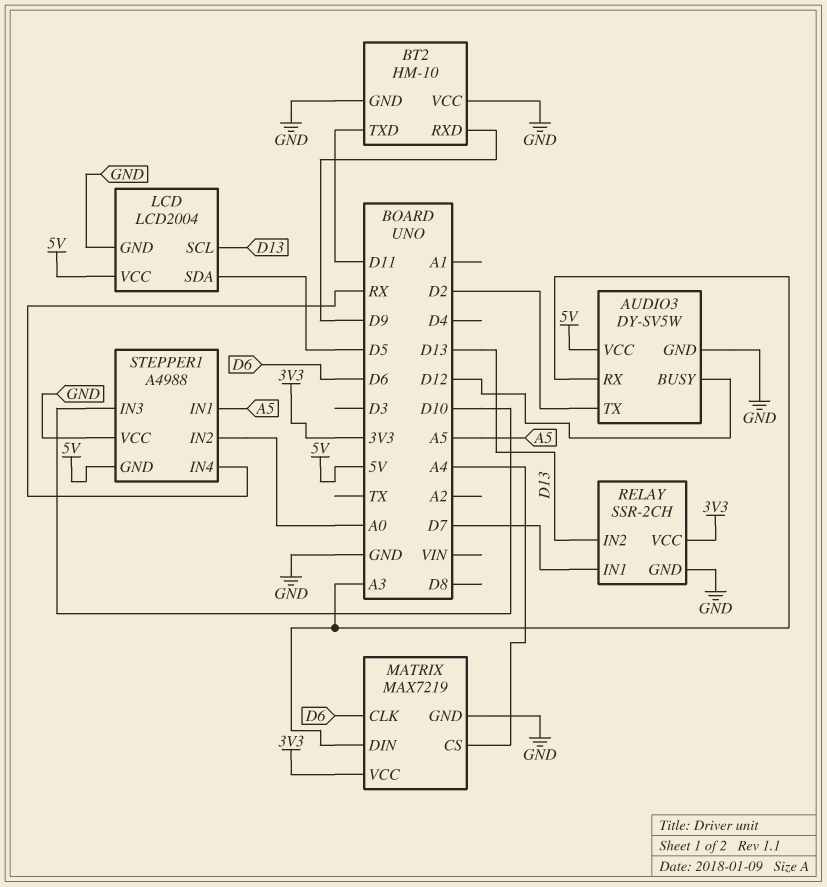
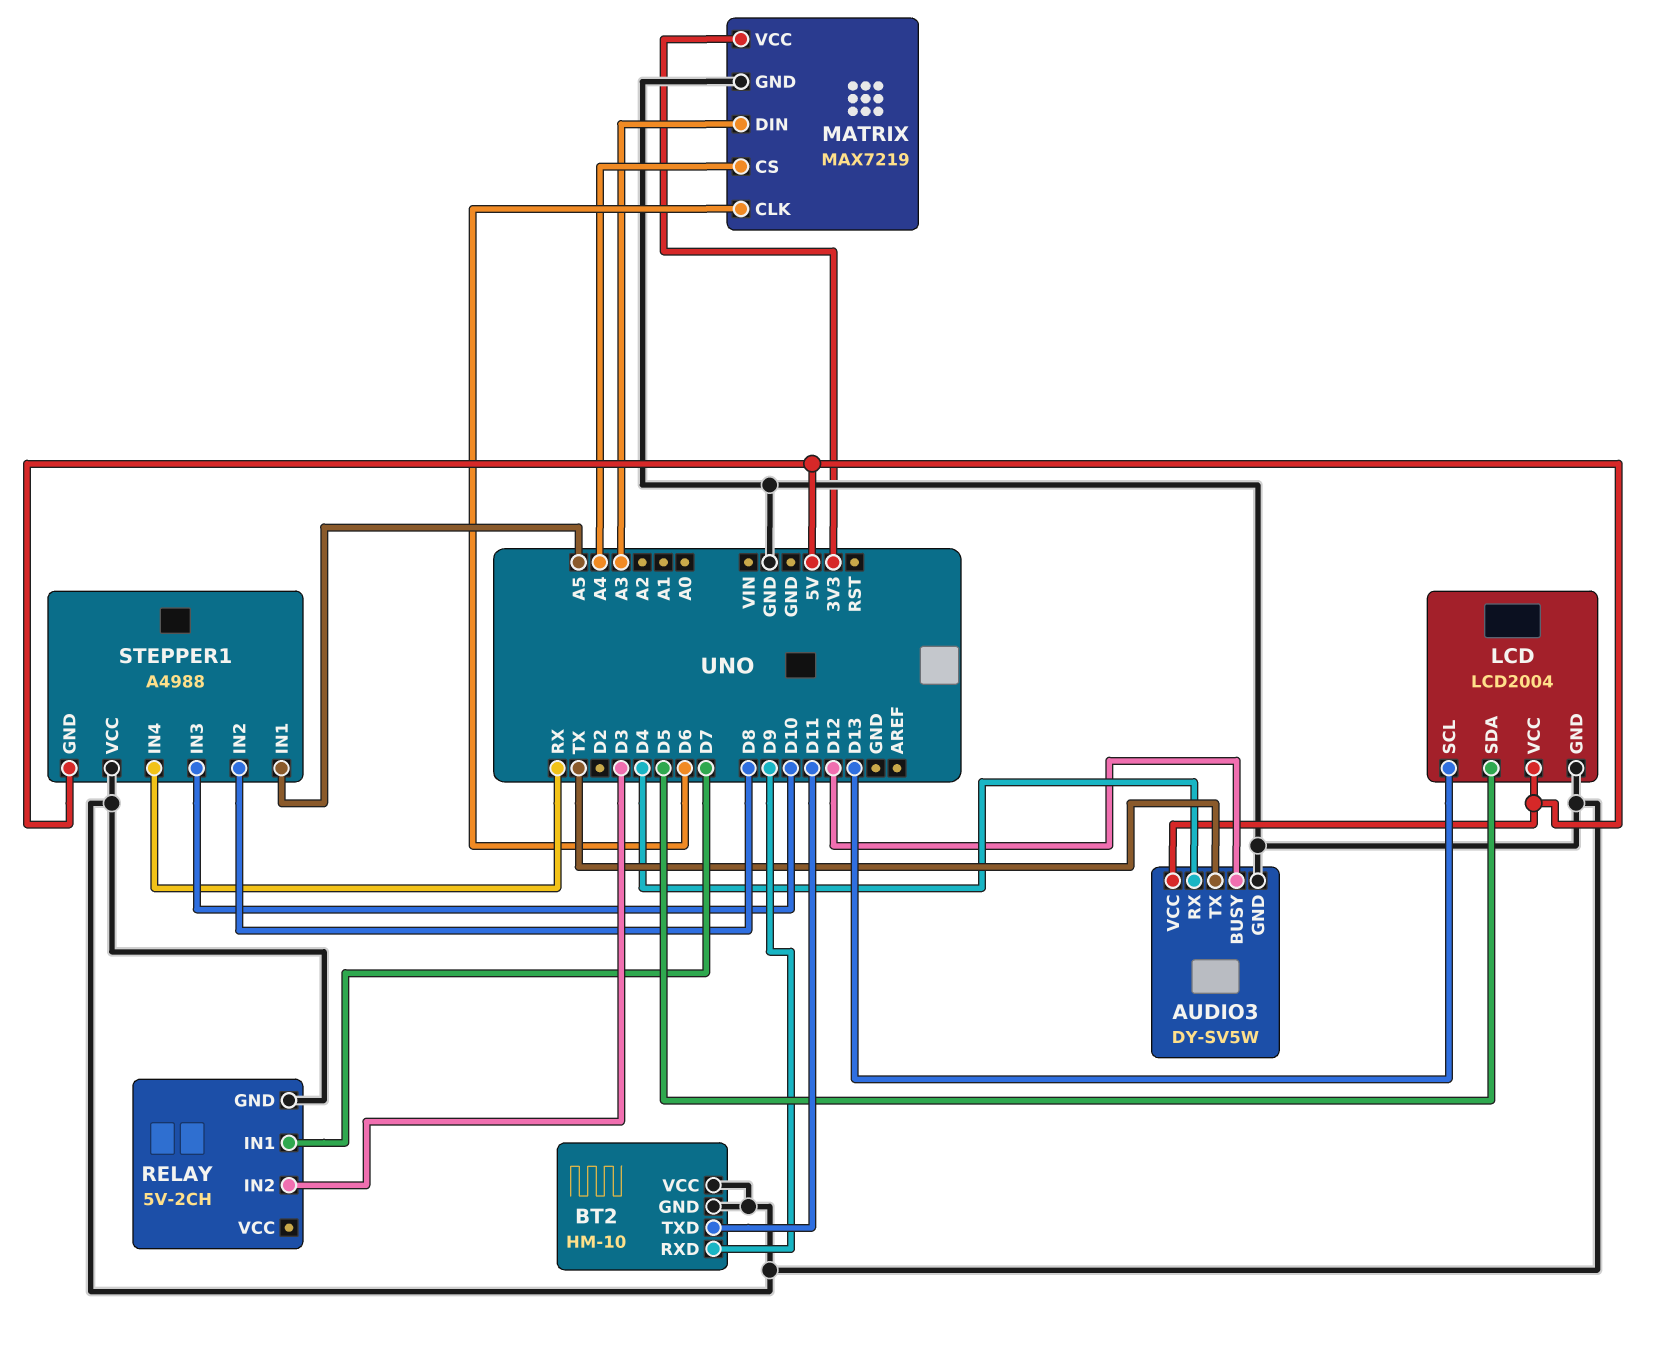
AUDIO3 pin RX: A3 -> D4
AUDIO3 pin TX: D2 -> TX
RELAY: SSR-2CH -> 5V-2CH
RELAY pin IN2: D13 -> D3
RELAY pin VCC: 3V3 -> none
STEPPER1 pin IN2: A0 -> D8

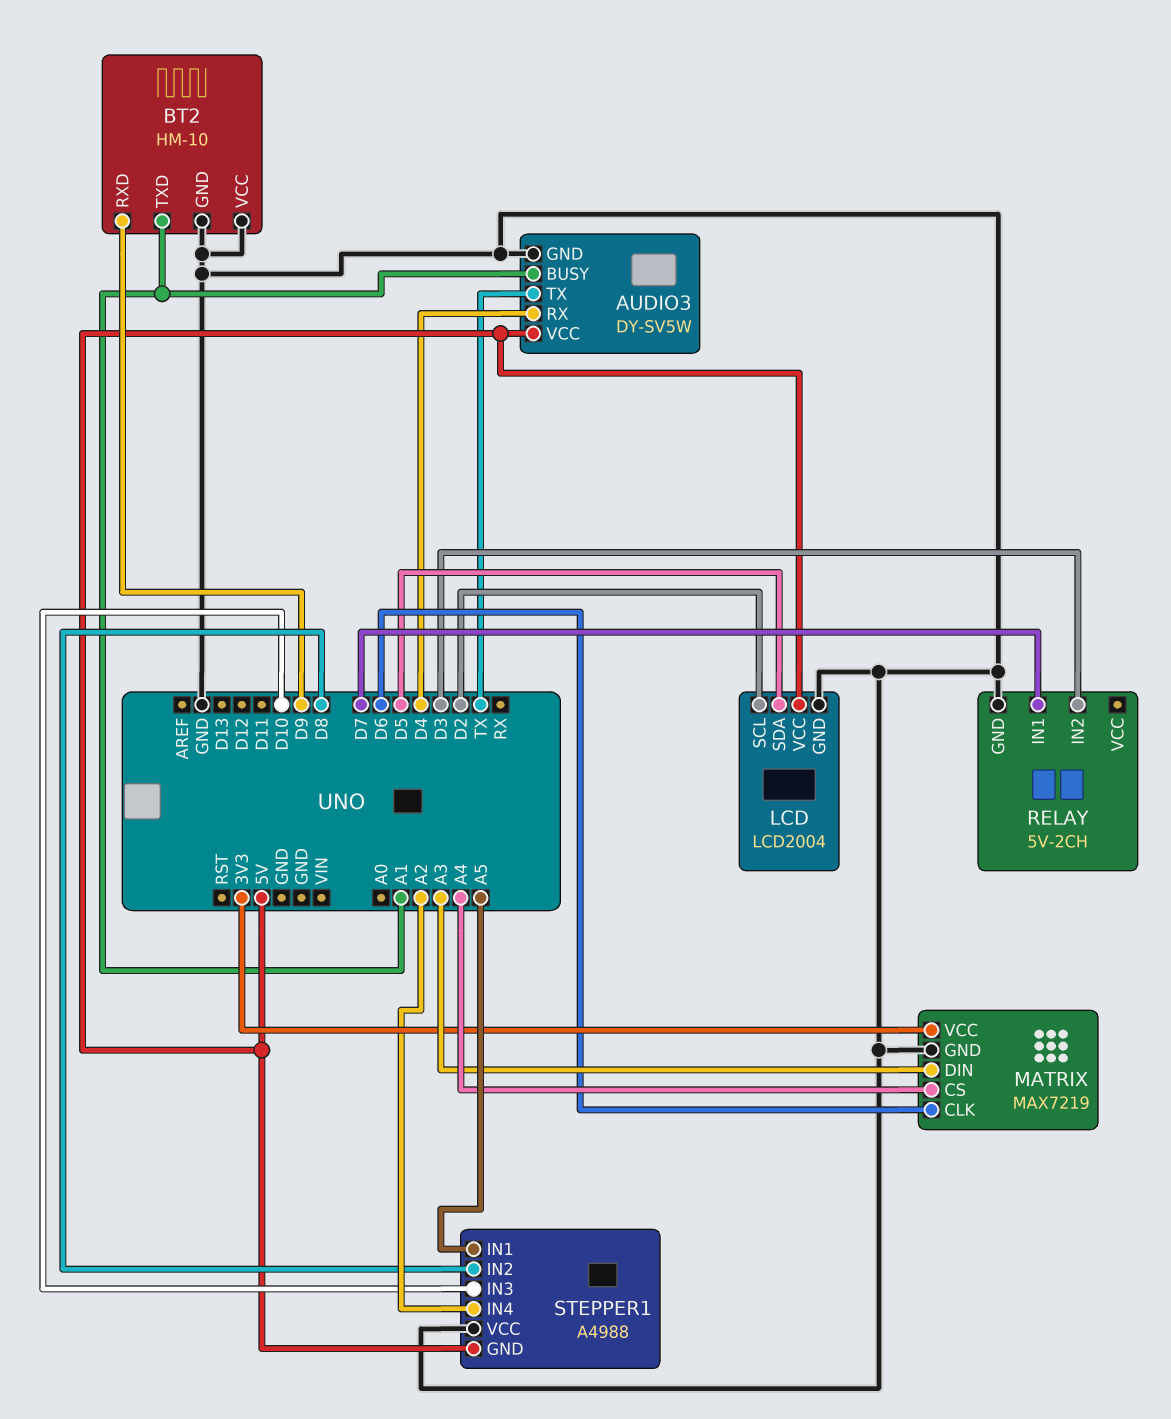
AUDIO3 pin BUSY: D12 -> A1
BT2 pin TXD: D11 -> A1
LCD pin SCL: D13 -> D2
STEPPER1 pin IN4: RX -> A2

